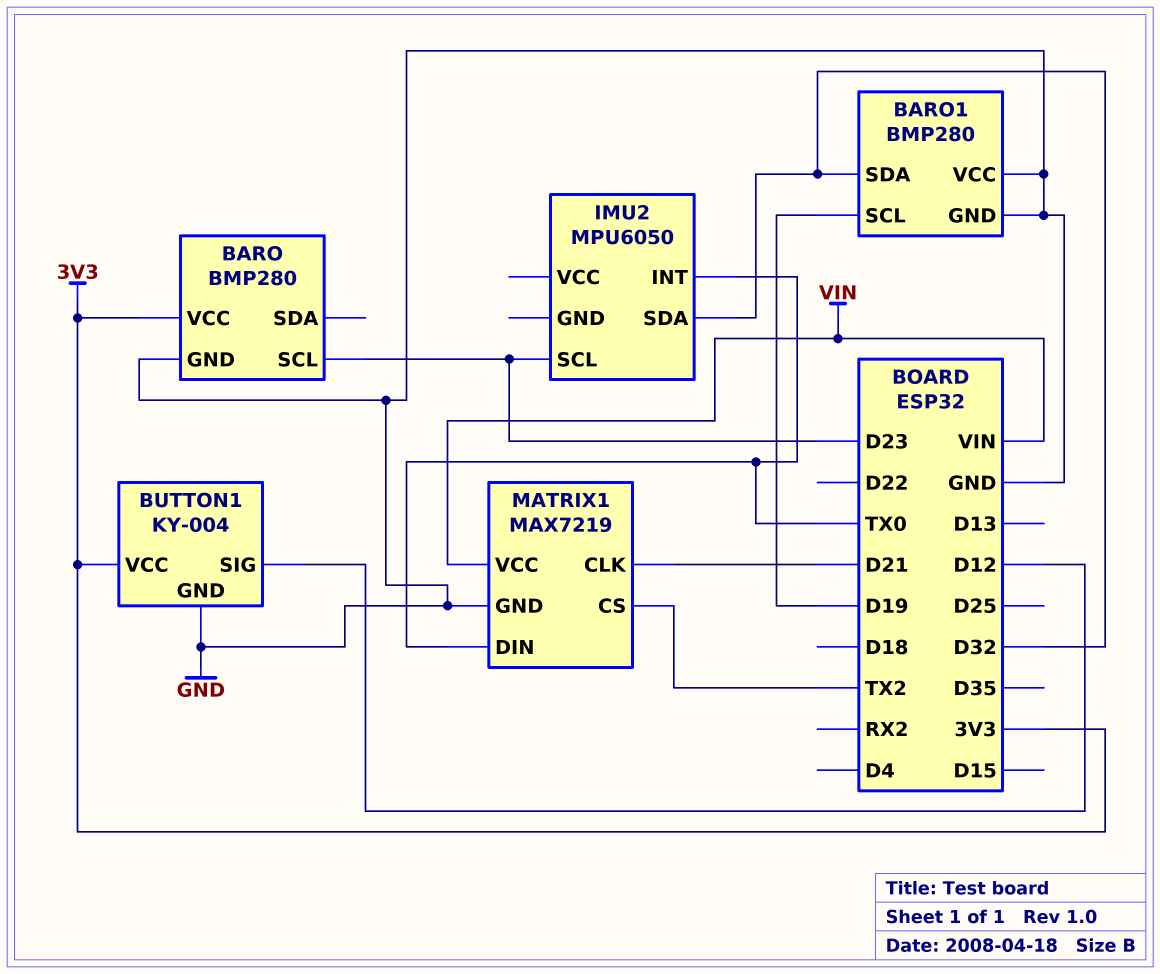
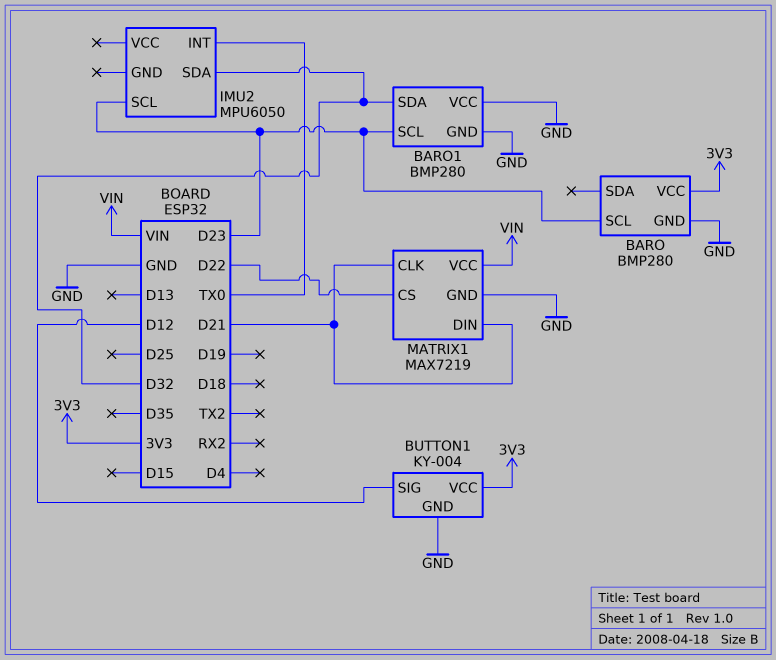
BARO1 pin SCL: D19 -> D23
MATRIX1 pin CS: TX2 -> D22
MATRIX1 pin DIN: TX0 -> D21

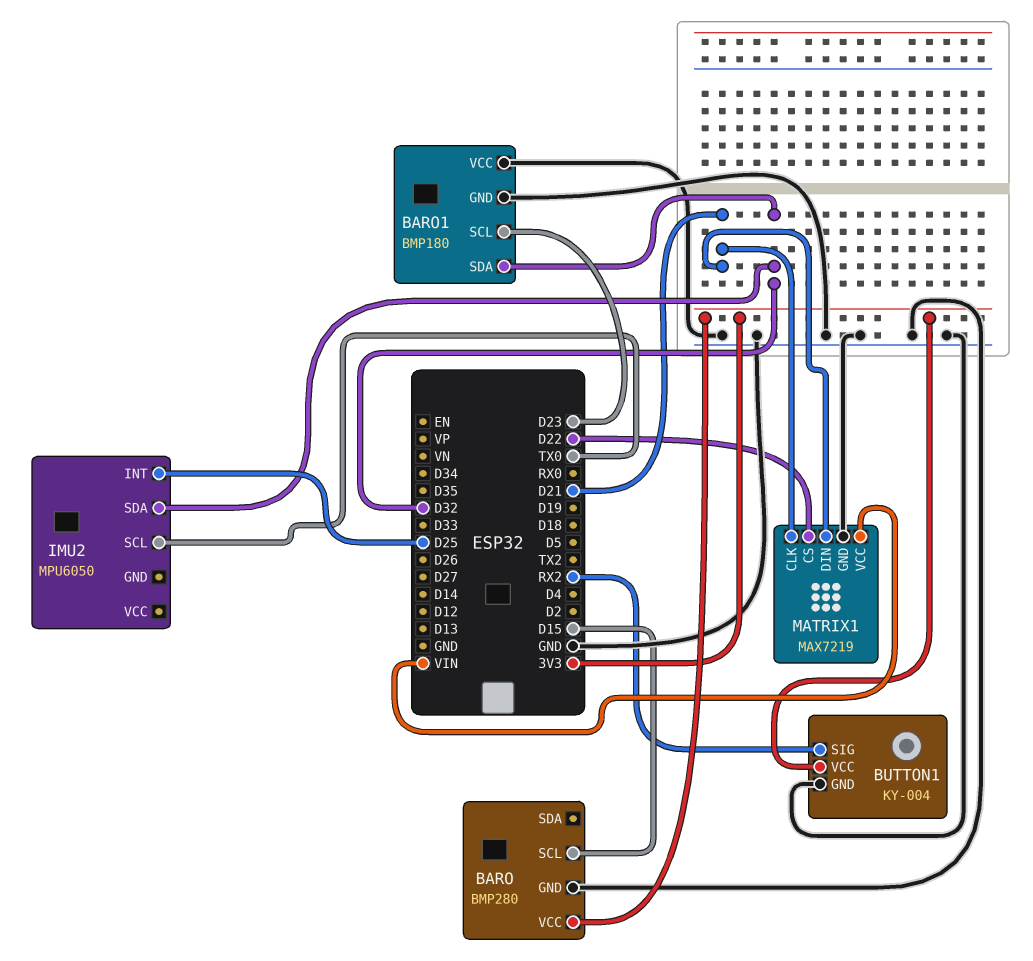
BARO pin SCL: D23 -> D15
BARO1: BMP280 -> BMP180
BUTTON1 pin SIG: D12 -> RX2
IMU2 pin INT: TX0 -> D25
IMU2 pin SCL: D23 -> TX0

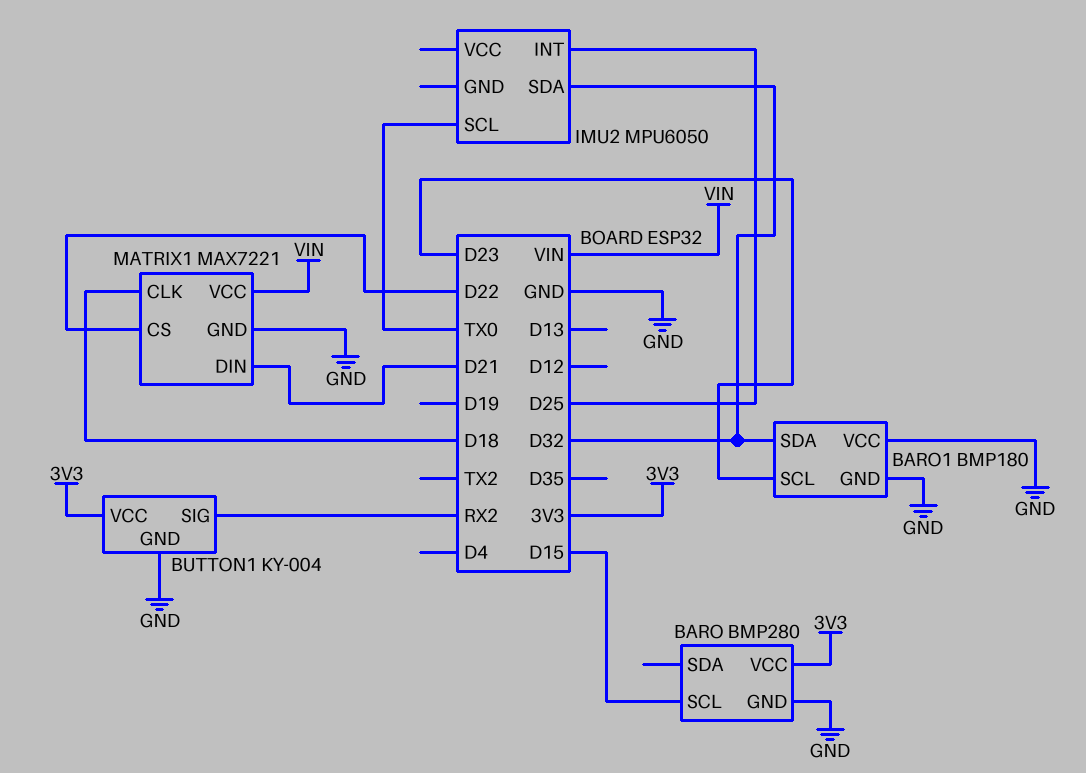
MATRIX1: MAX7219 -> MAX7221
MATRIX1 pin CLK: D21 -> D18

